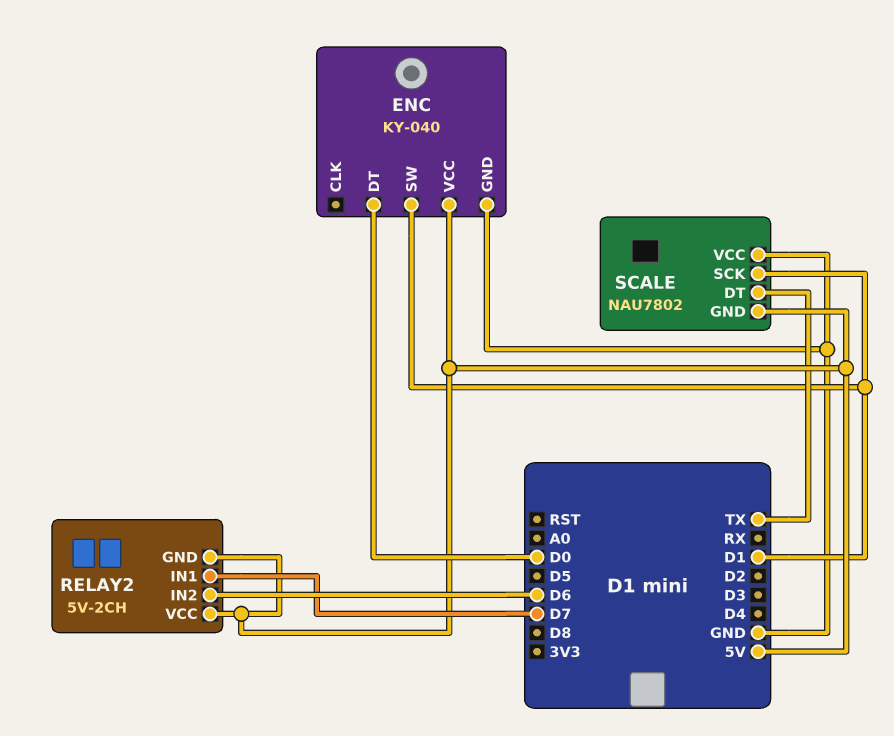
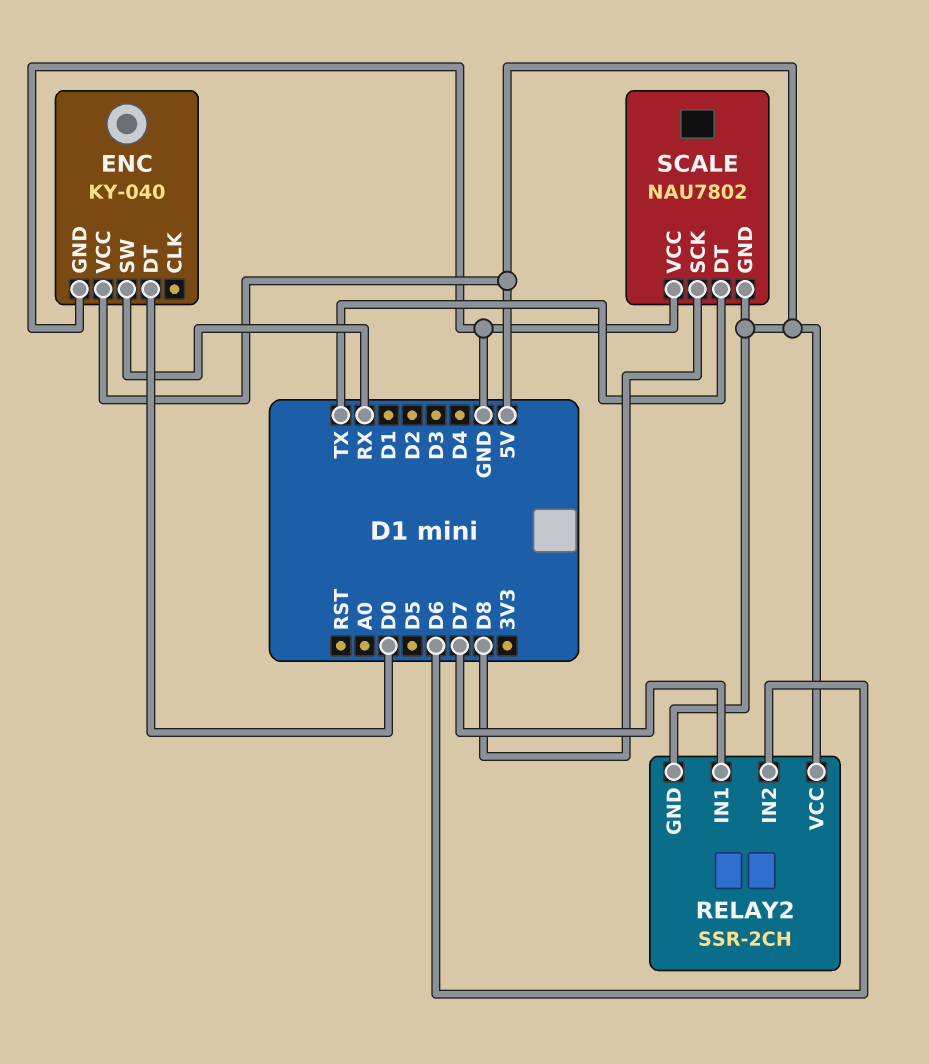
ENC pin SW: D1 -> RX
RELAY2: 5V-2CH -> SSR-2CH
SCALE pin SCK: D1 -> D8

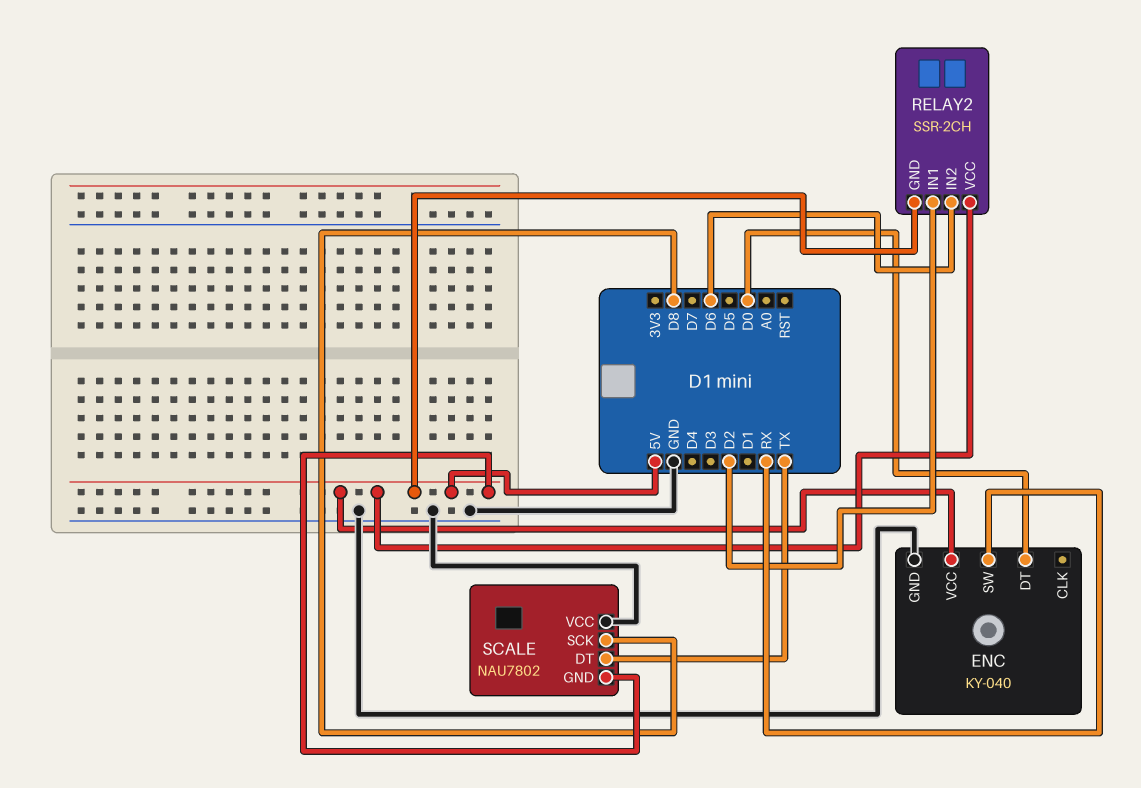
RELAY2 pin IN1: D7 -> D2

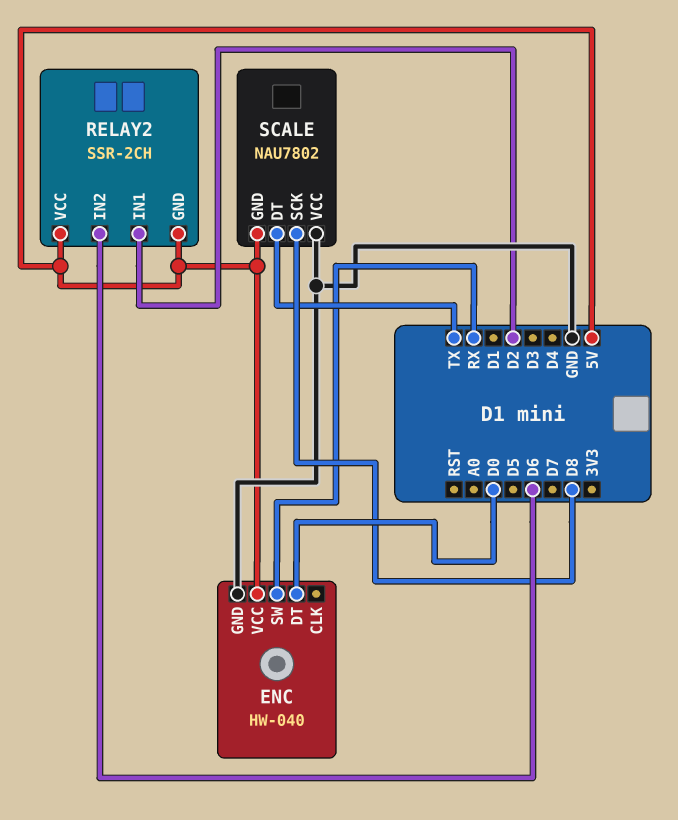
ENC: KY-040 -> HW-040

